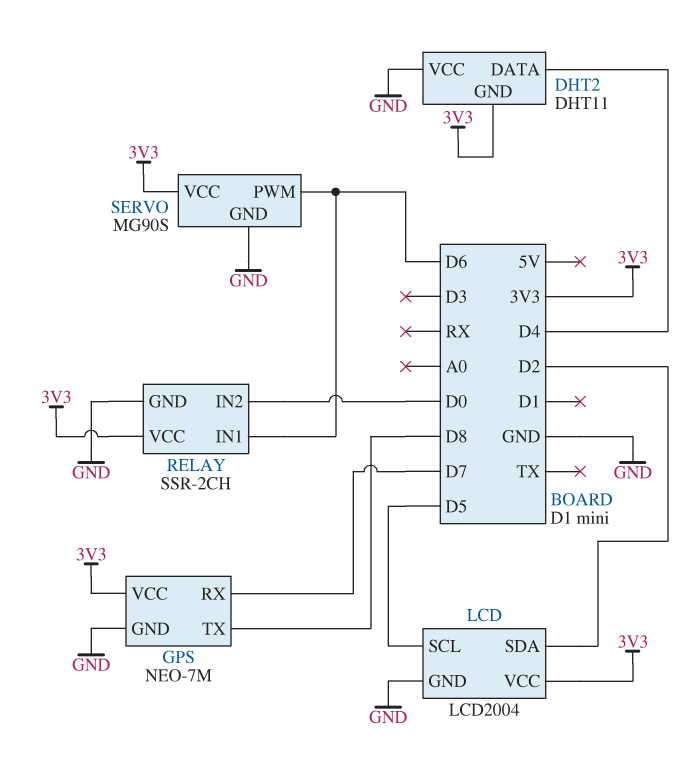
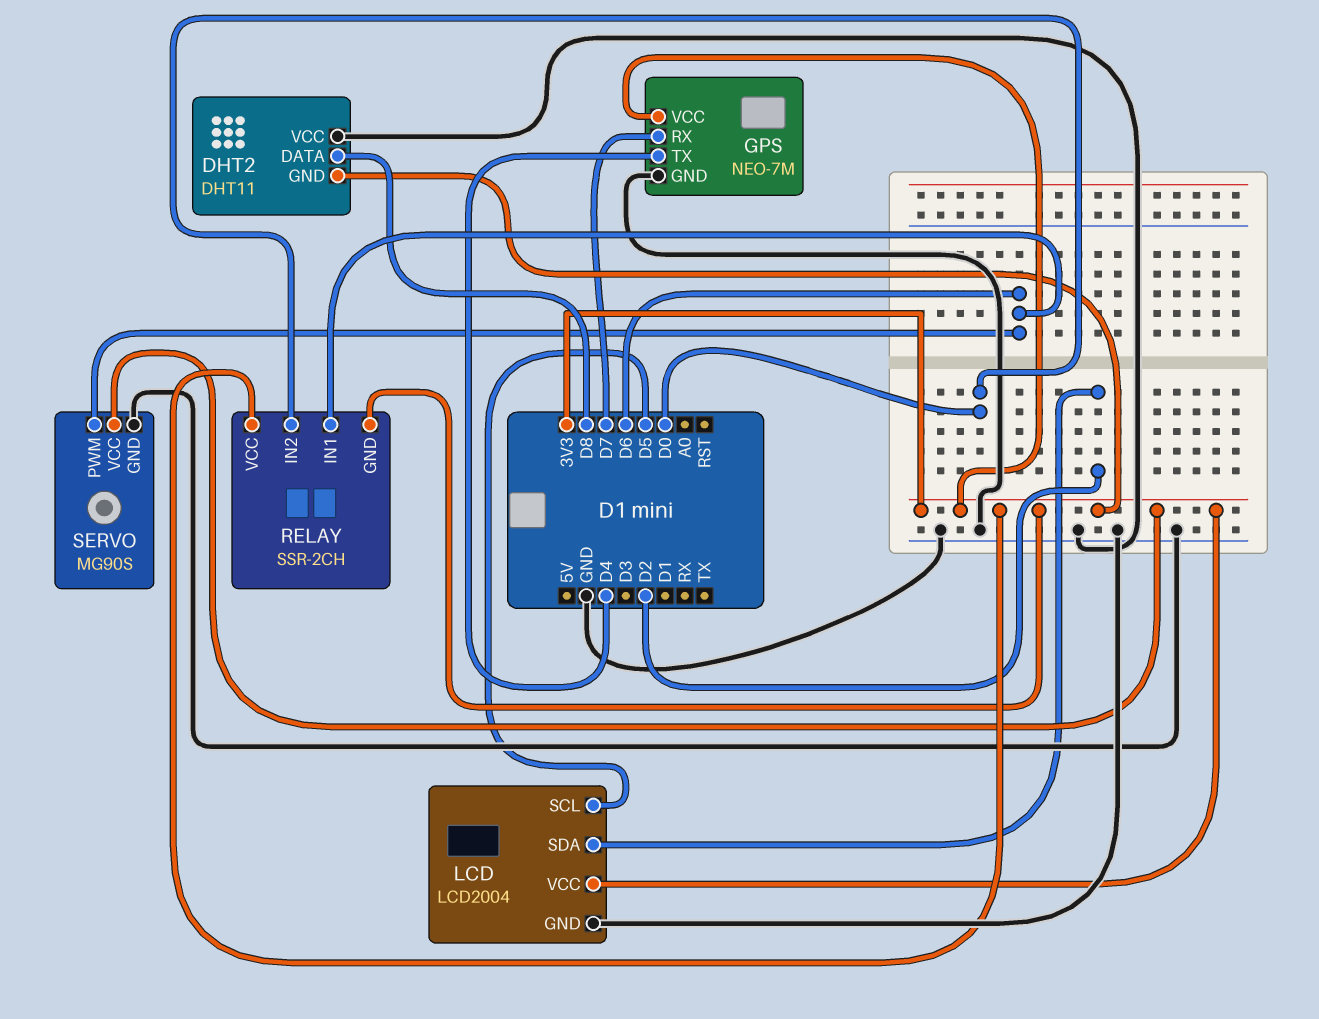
DHT2 pin DATA: D4 -> D8
GPS pin TX: D8 -> D4
RELAY pin GND: GND -> 3V3

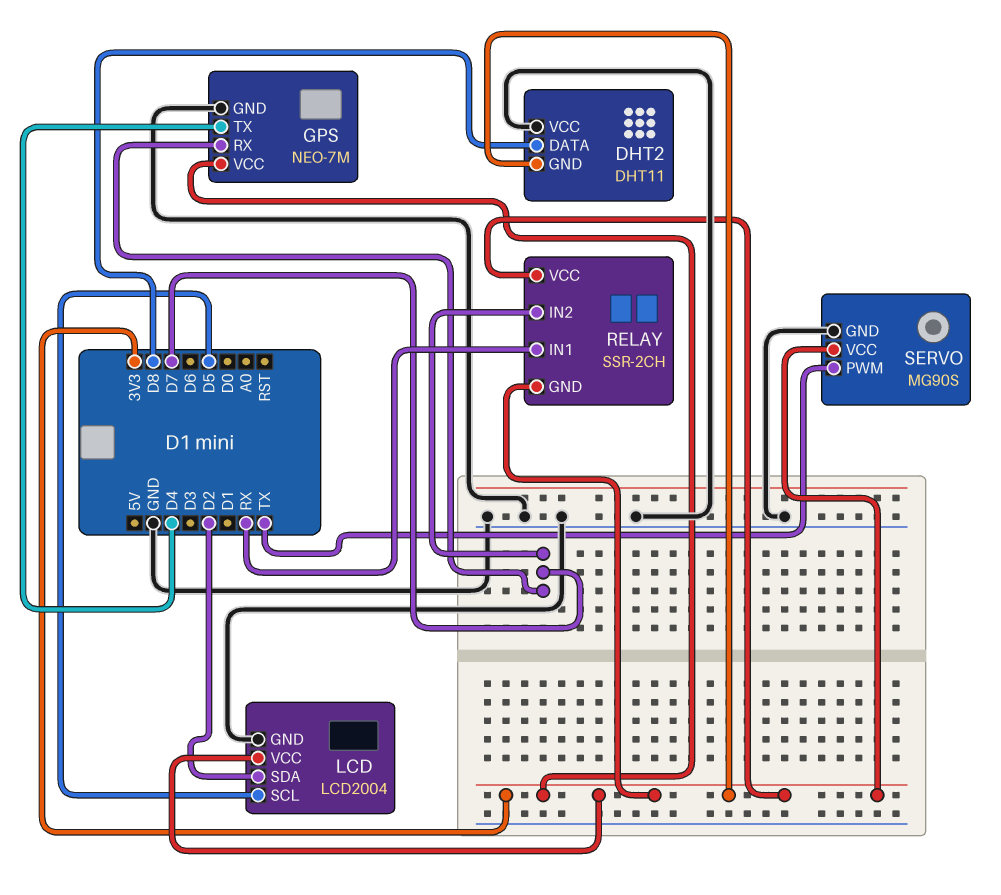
RELAY pin IN1: D6 -> RX
RELAY pin IN2: D0 -> D7
SERVO pin PWM: D6 -> TX

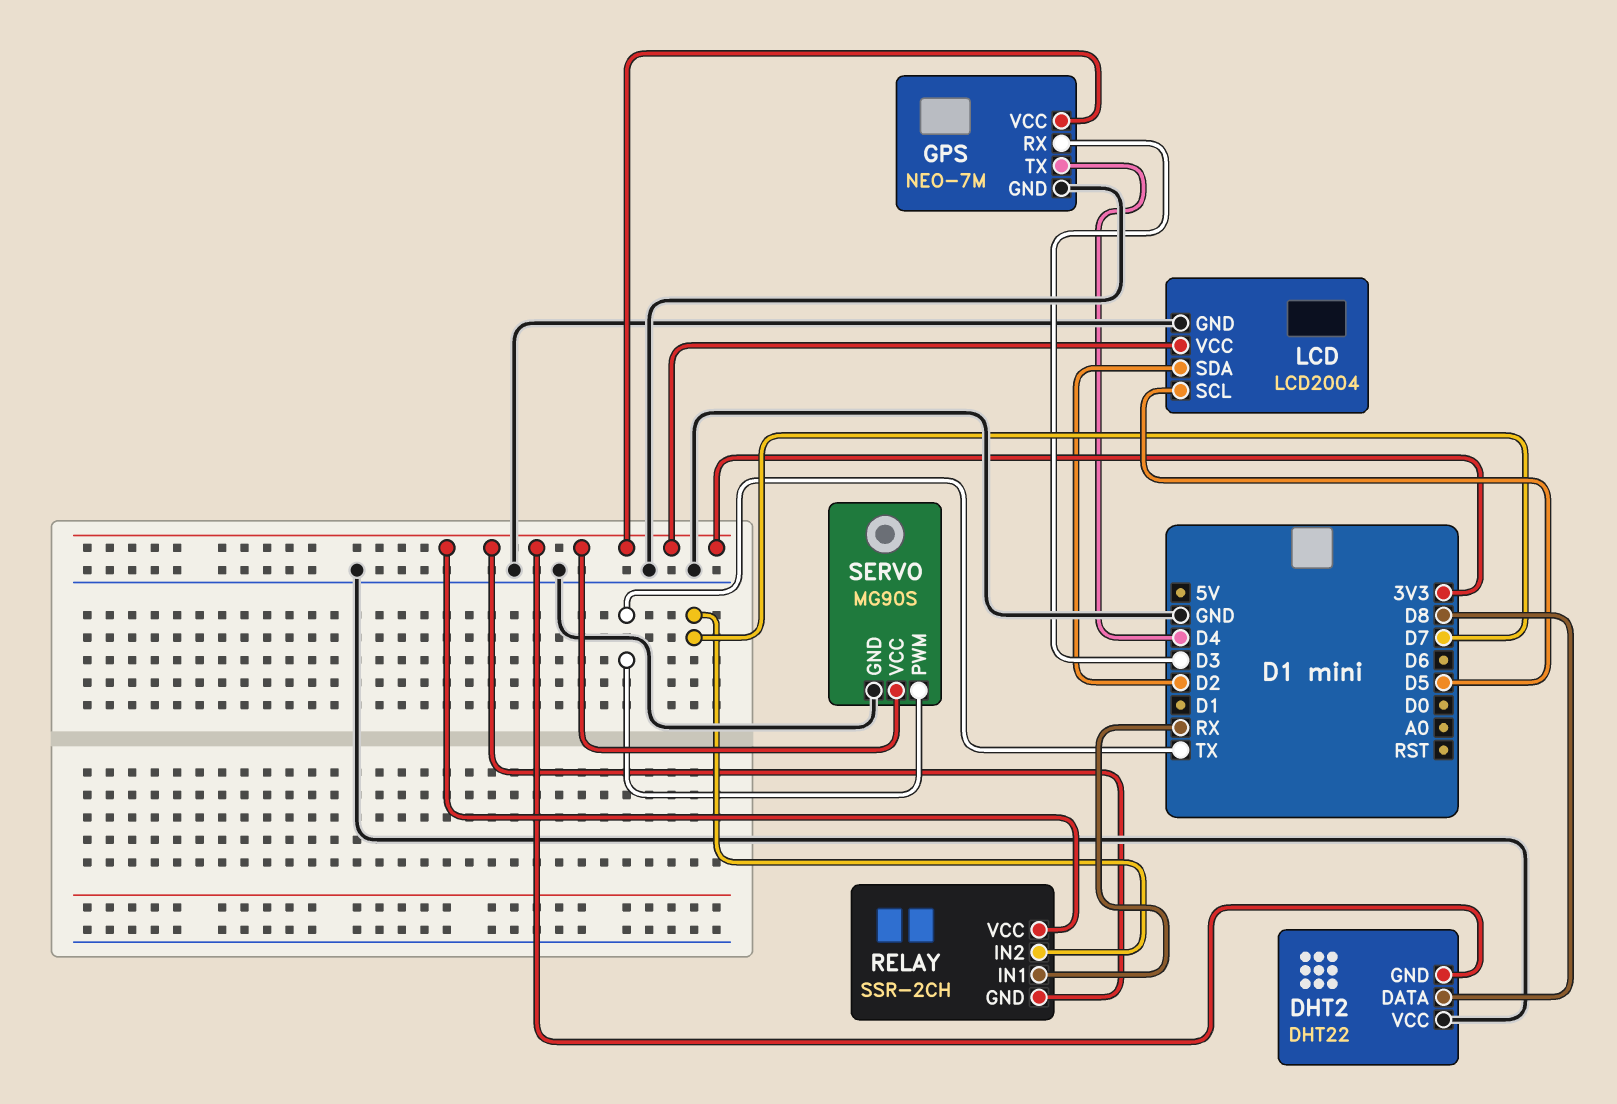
DHT2: DHT11 -> DHT22
GPS pin RX: D7 -> D3

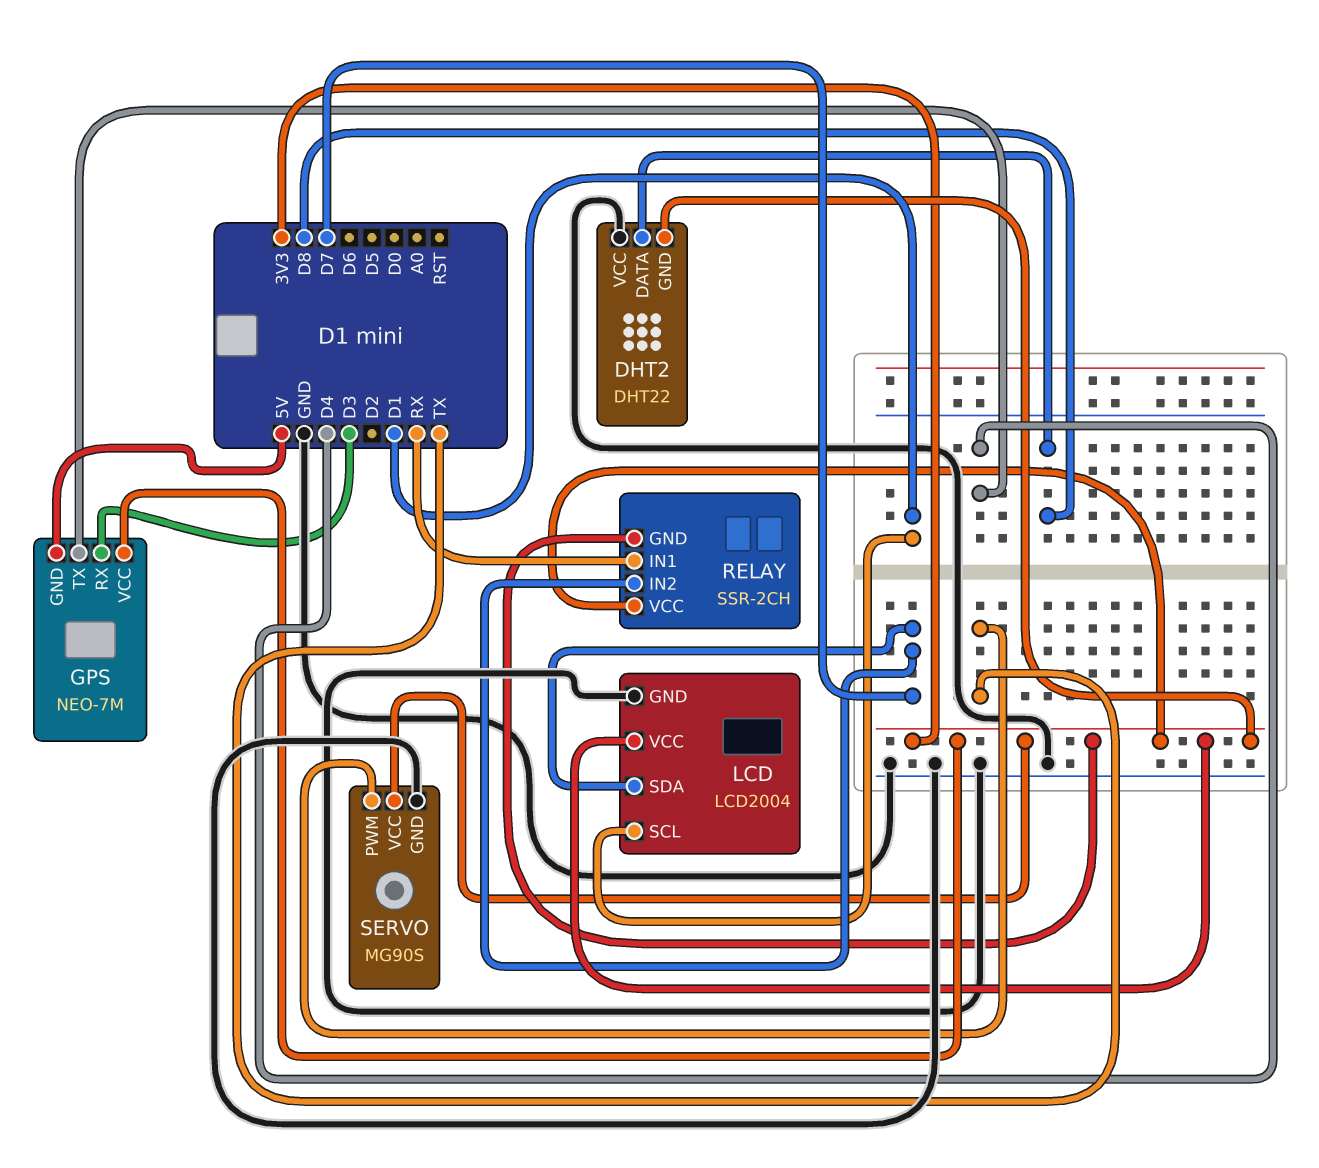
GPS pin GND: GND -> 5V
LCD pin SCL: D5 -> D1
LCD pin SDA: D2 -> D7

